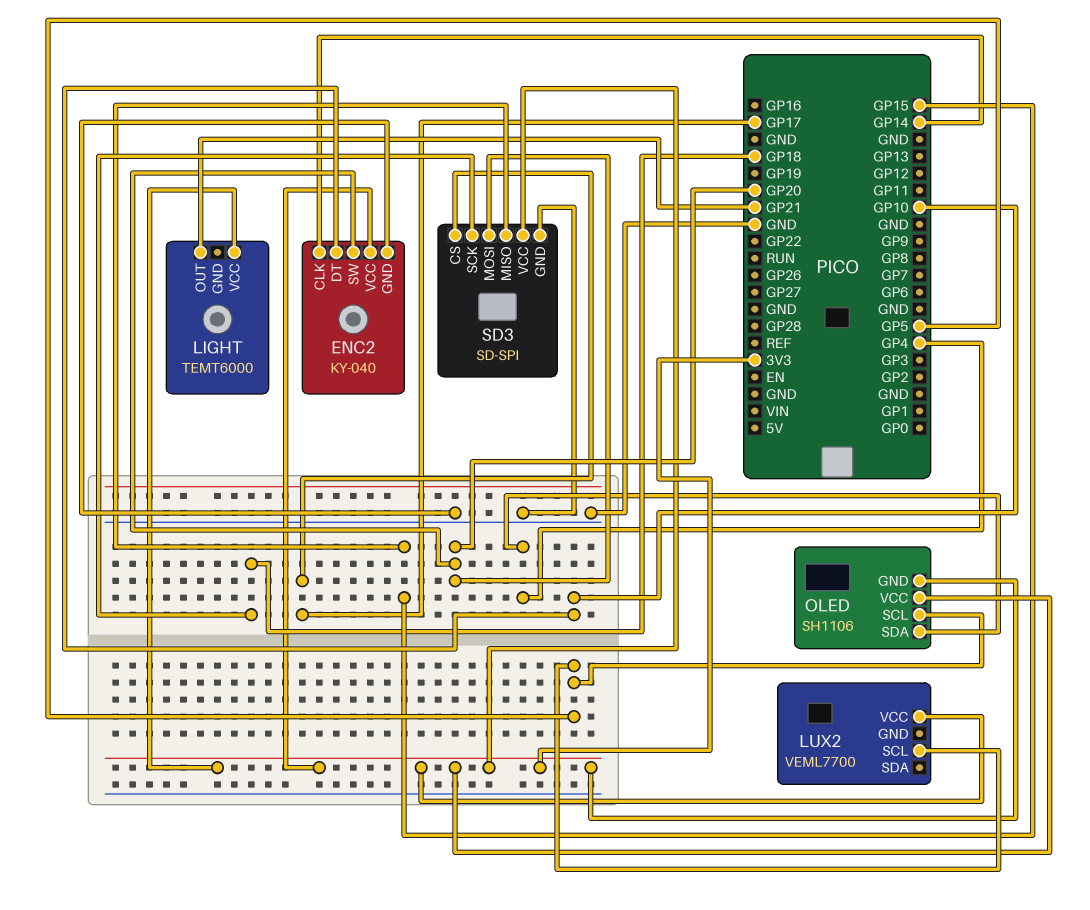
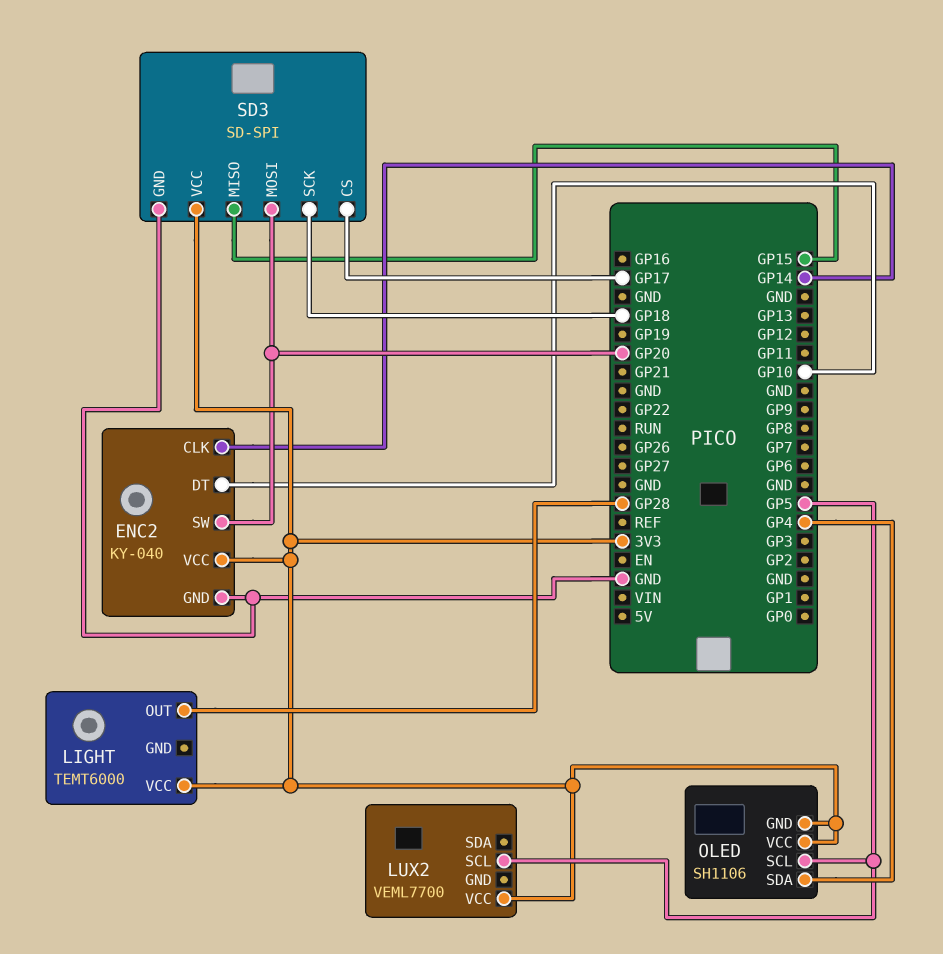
LIGHT pin OUT: GP21 -> GP28

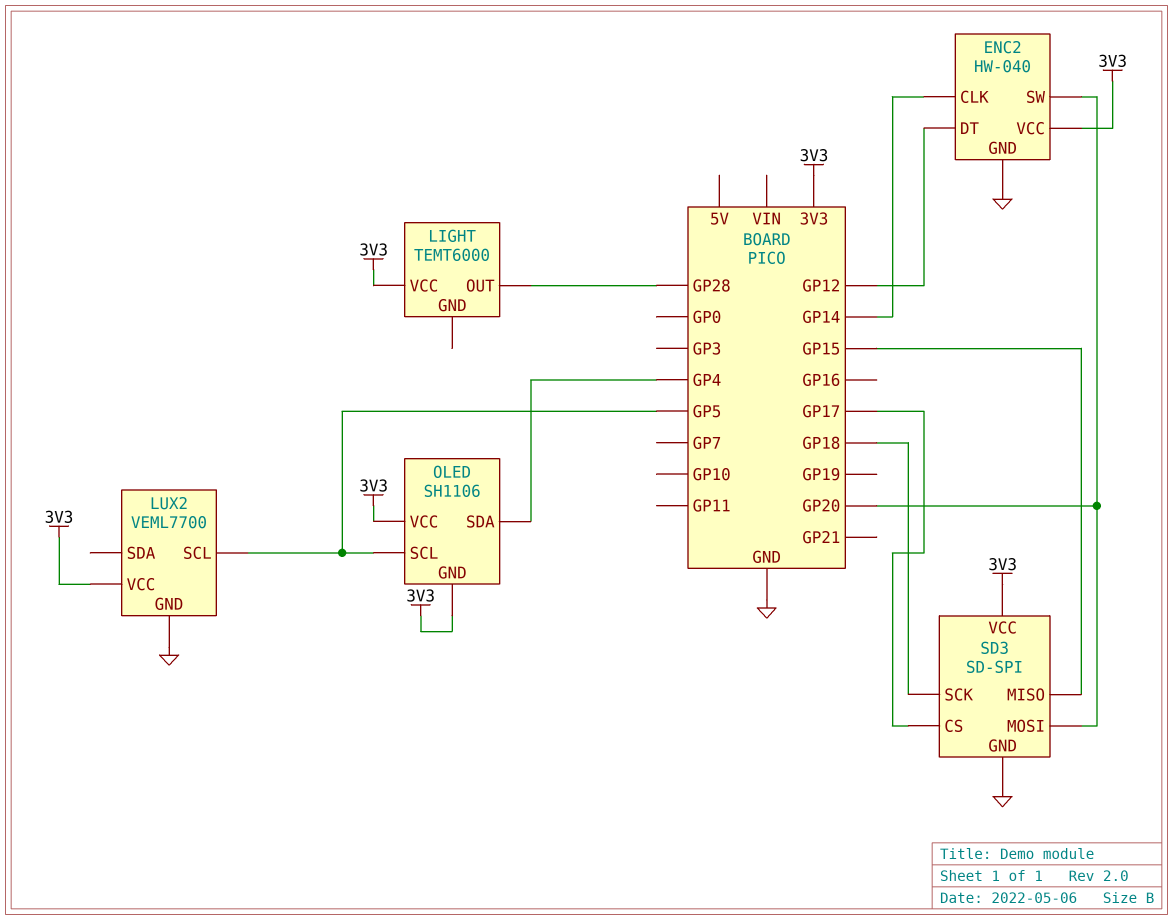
ENC2: KY-040 -> HW-040
ENC2 pin DT: GP10 -> GP12
LUX2 pin GND: none -> GND

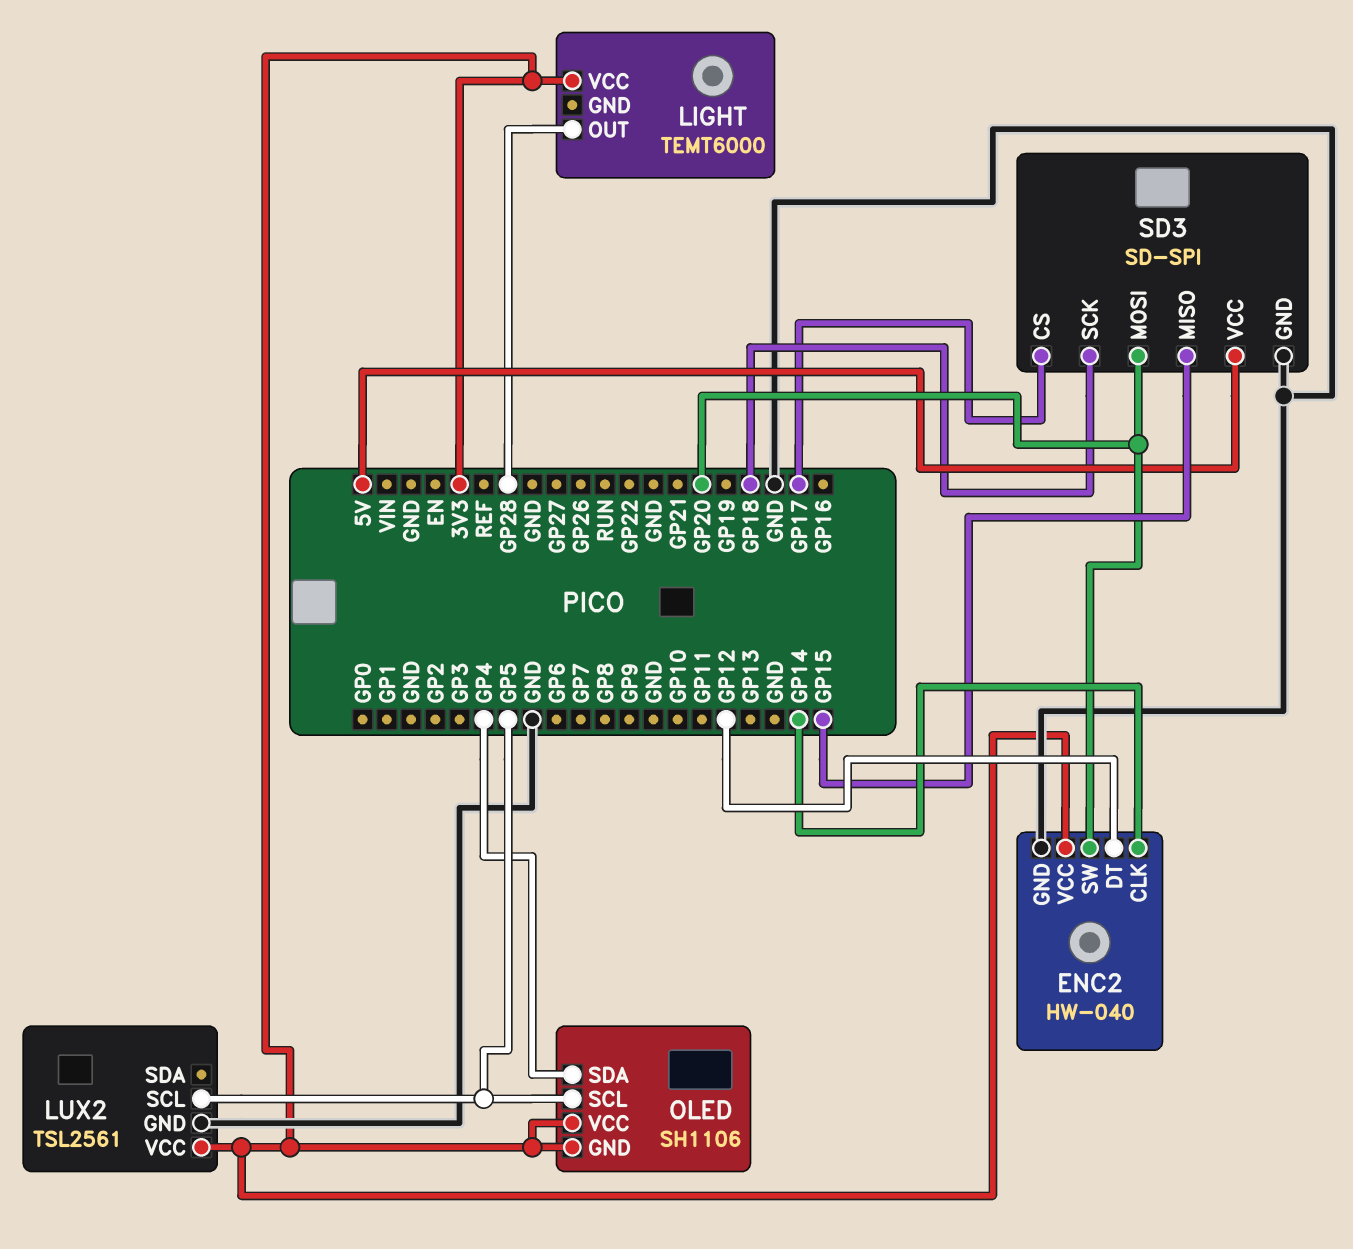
LUX2: VEML7700 -> TSL2561
SD3 pin VCC: 3V3 -> 5V

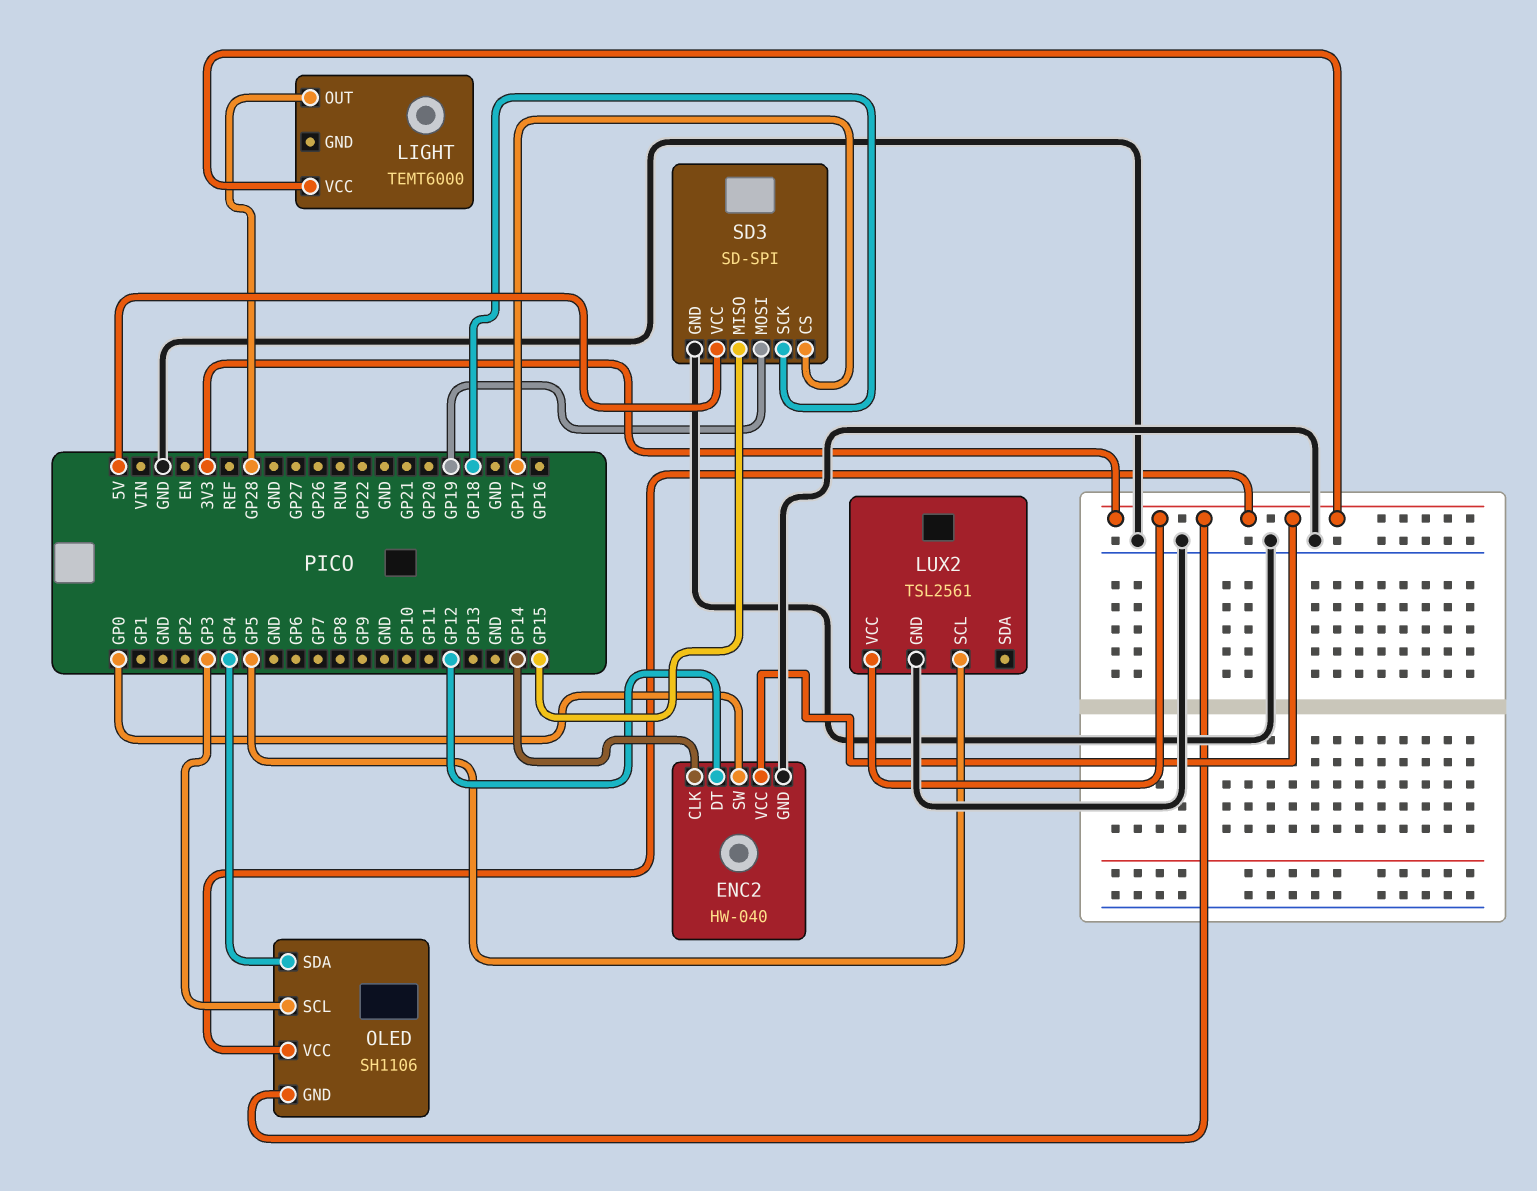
ENC2 pin SW: GP20 -> GP0
OLED pin SCL: GP5 -> GP3
SD3 pin MOSI: GP20 -> GP19

